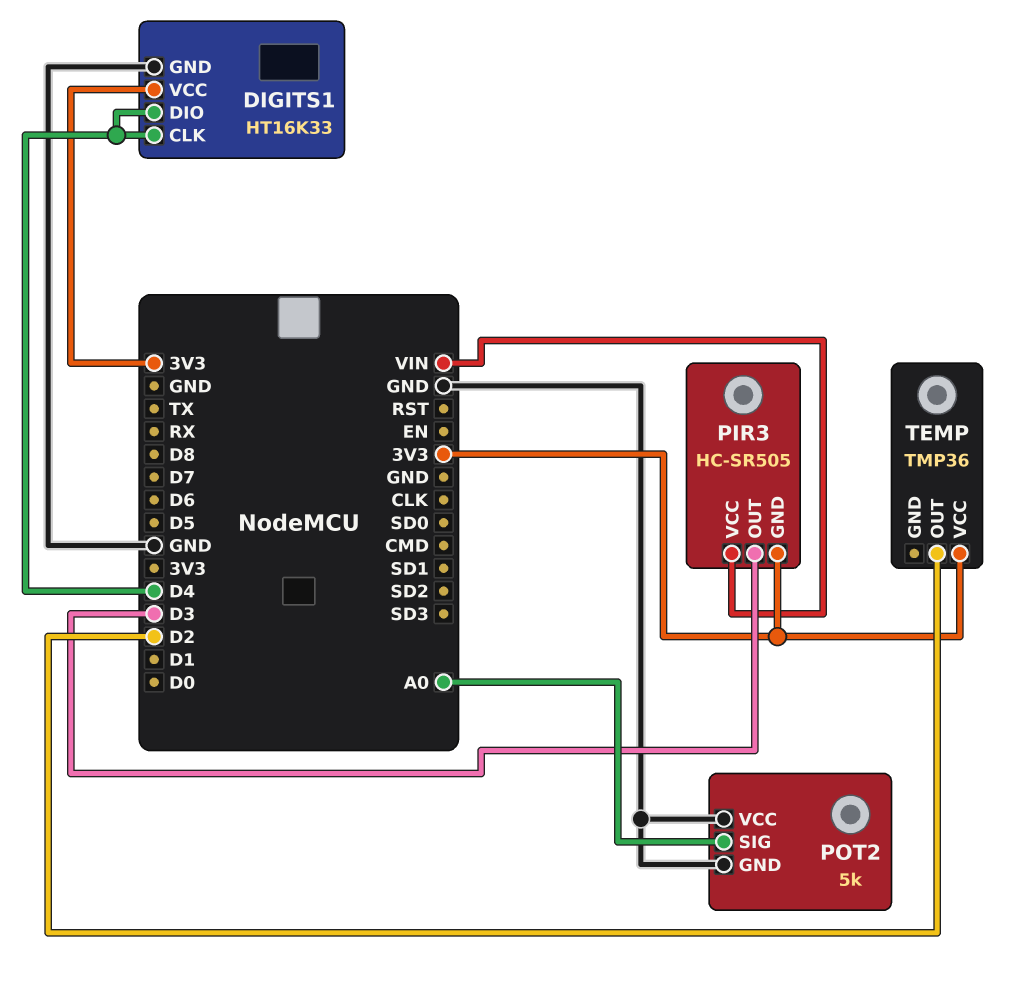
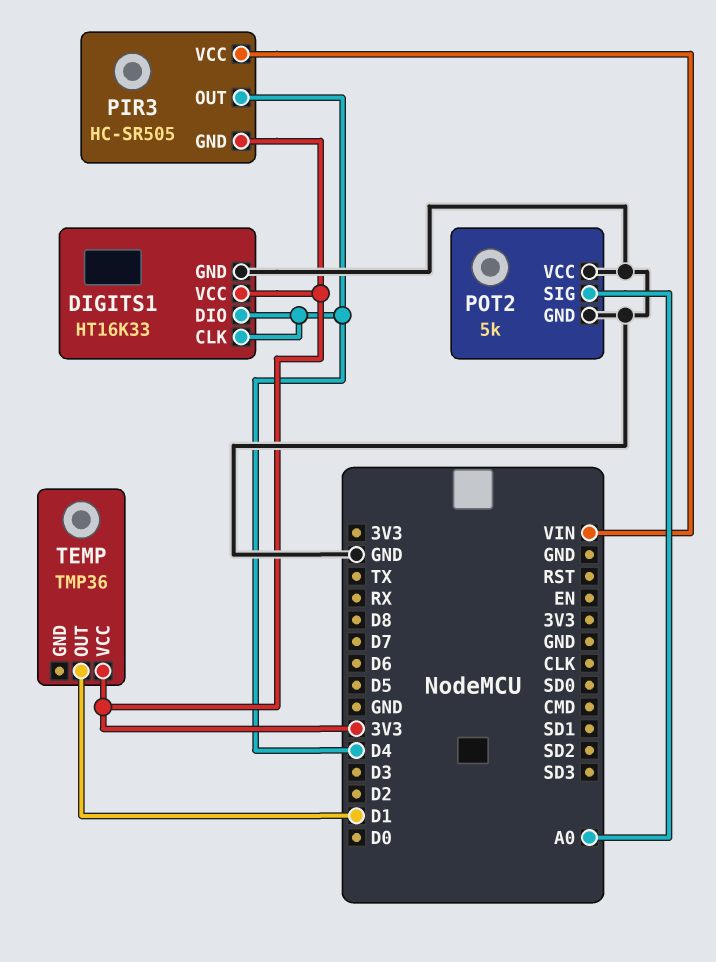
PIR3 pin OUT: D3 -> D4
TEMP pin OUT: D2 -> D1

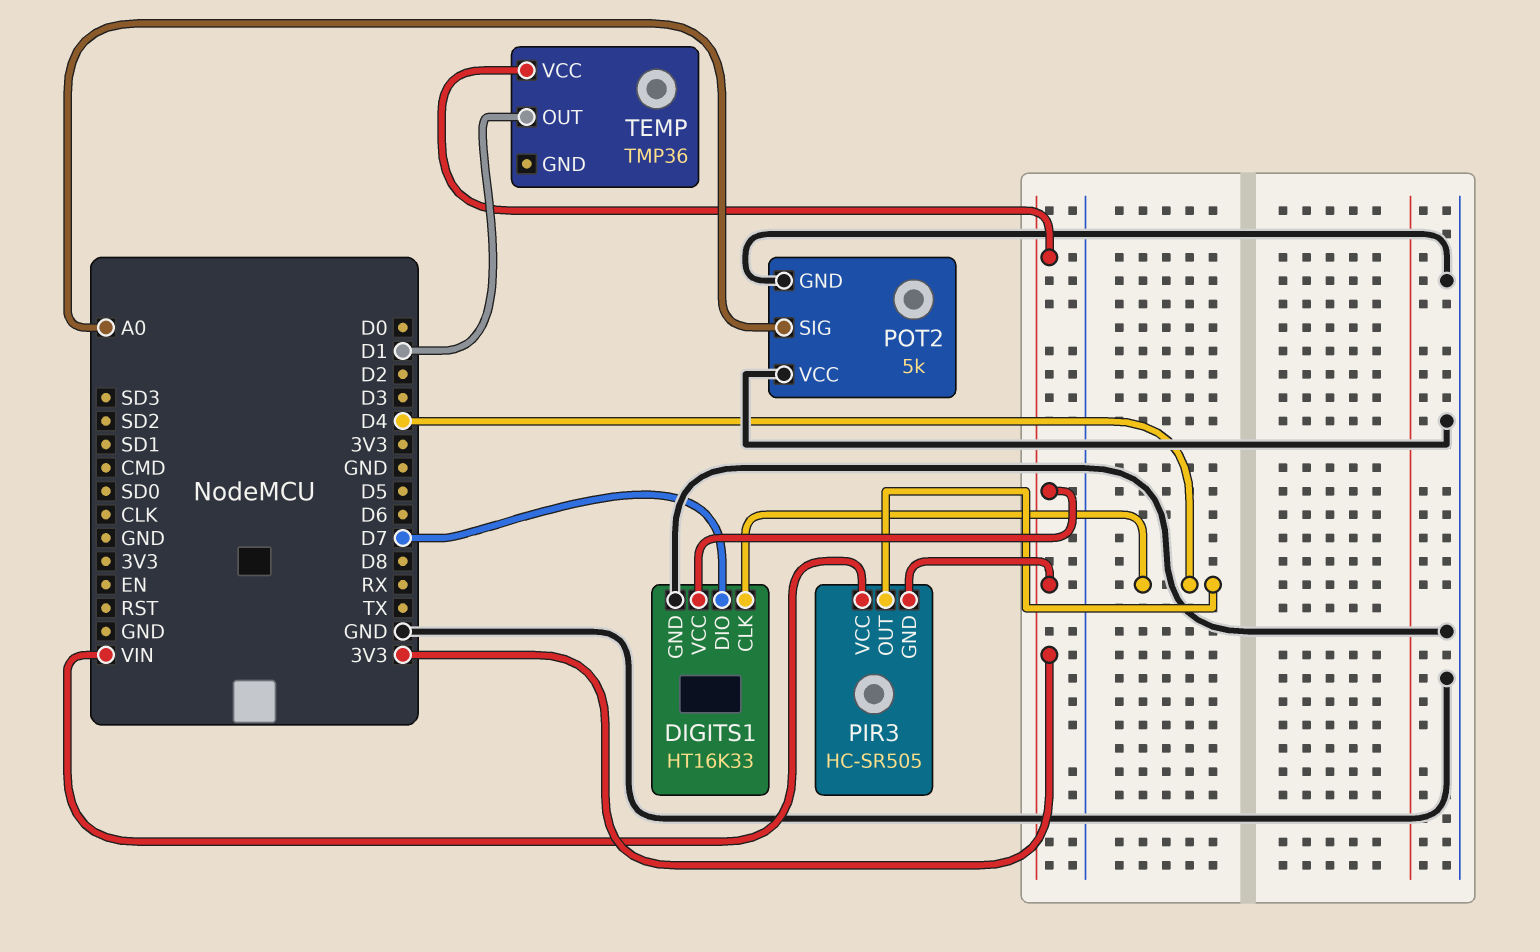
DIGITS1 pin DIO: D4 -> D7

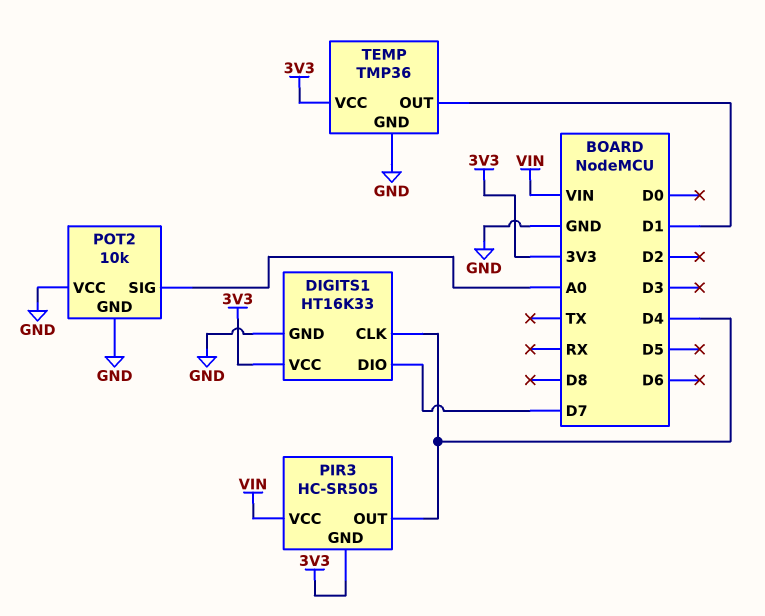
POT2: 5k -> 10k
TEMP pin GND: none -> GND

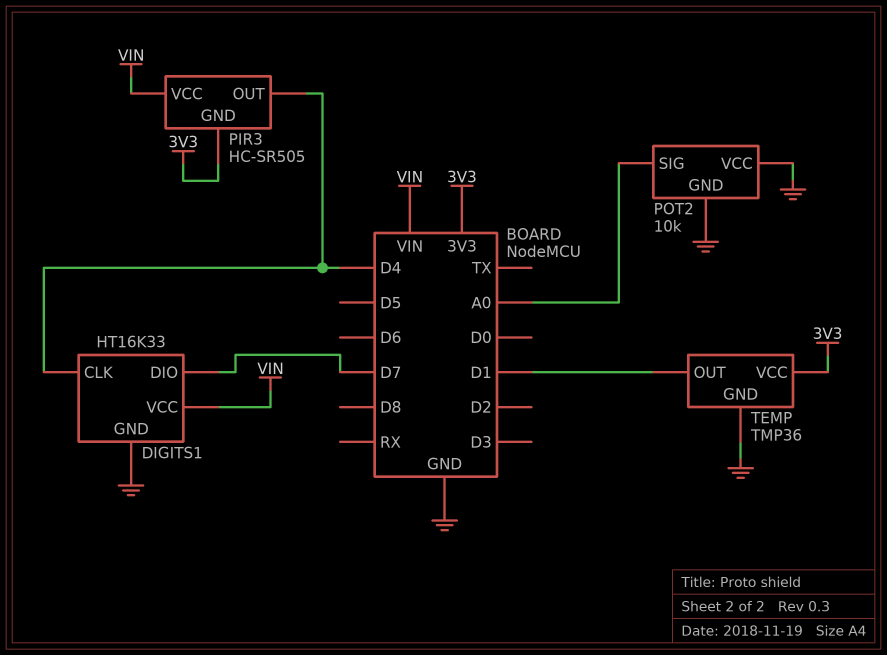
DIGITS1 pin VCC: 3V3 -> VIN

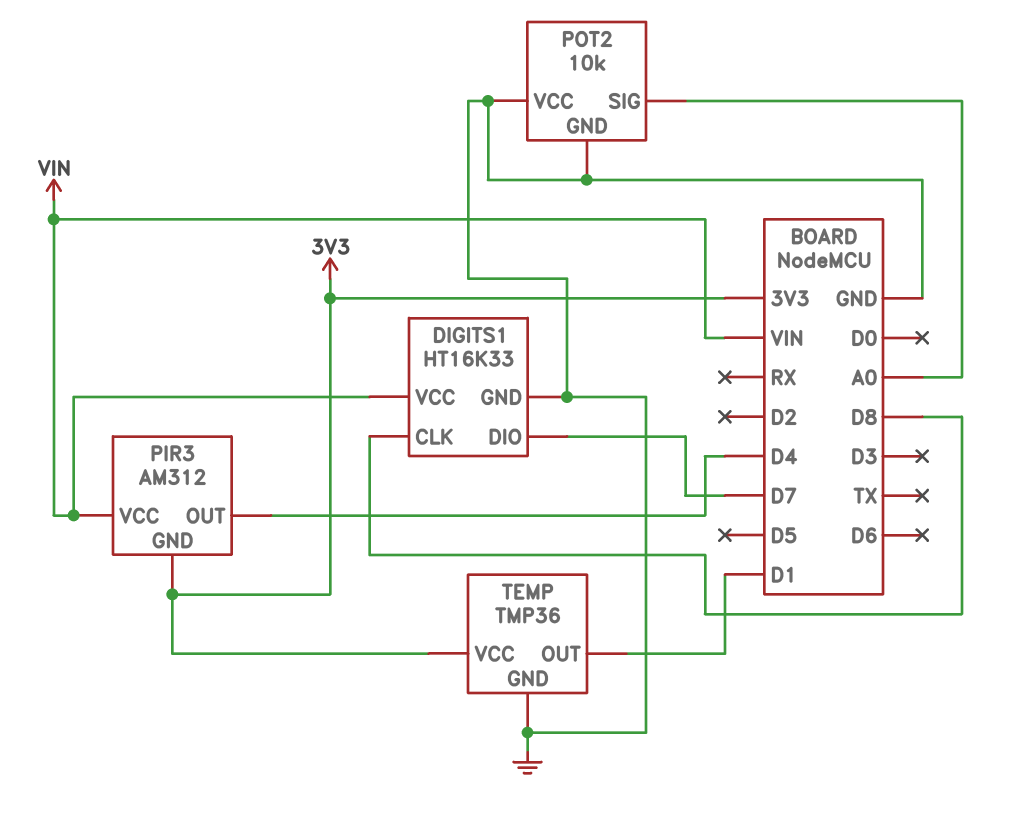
DIGITS1 pin CLK: D4 -> D8
PIR3: HC-SR505 -> AM312

